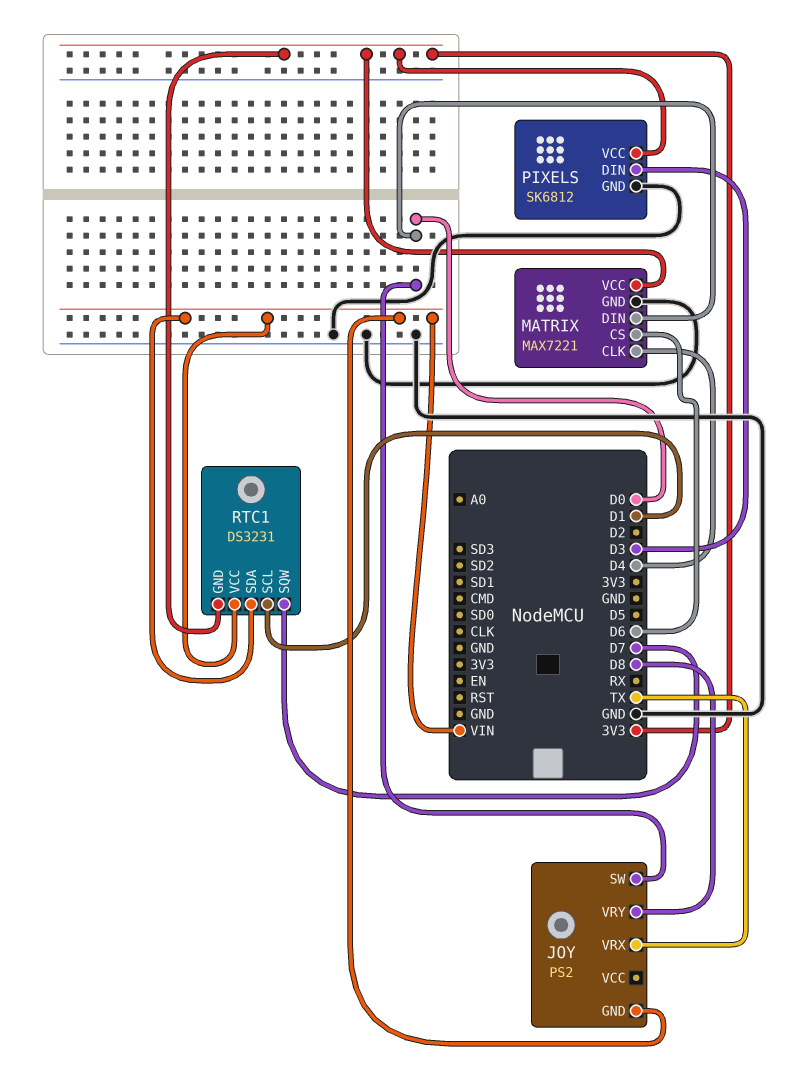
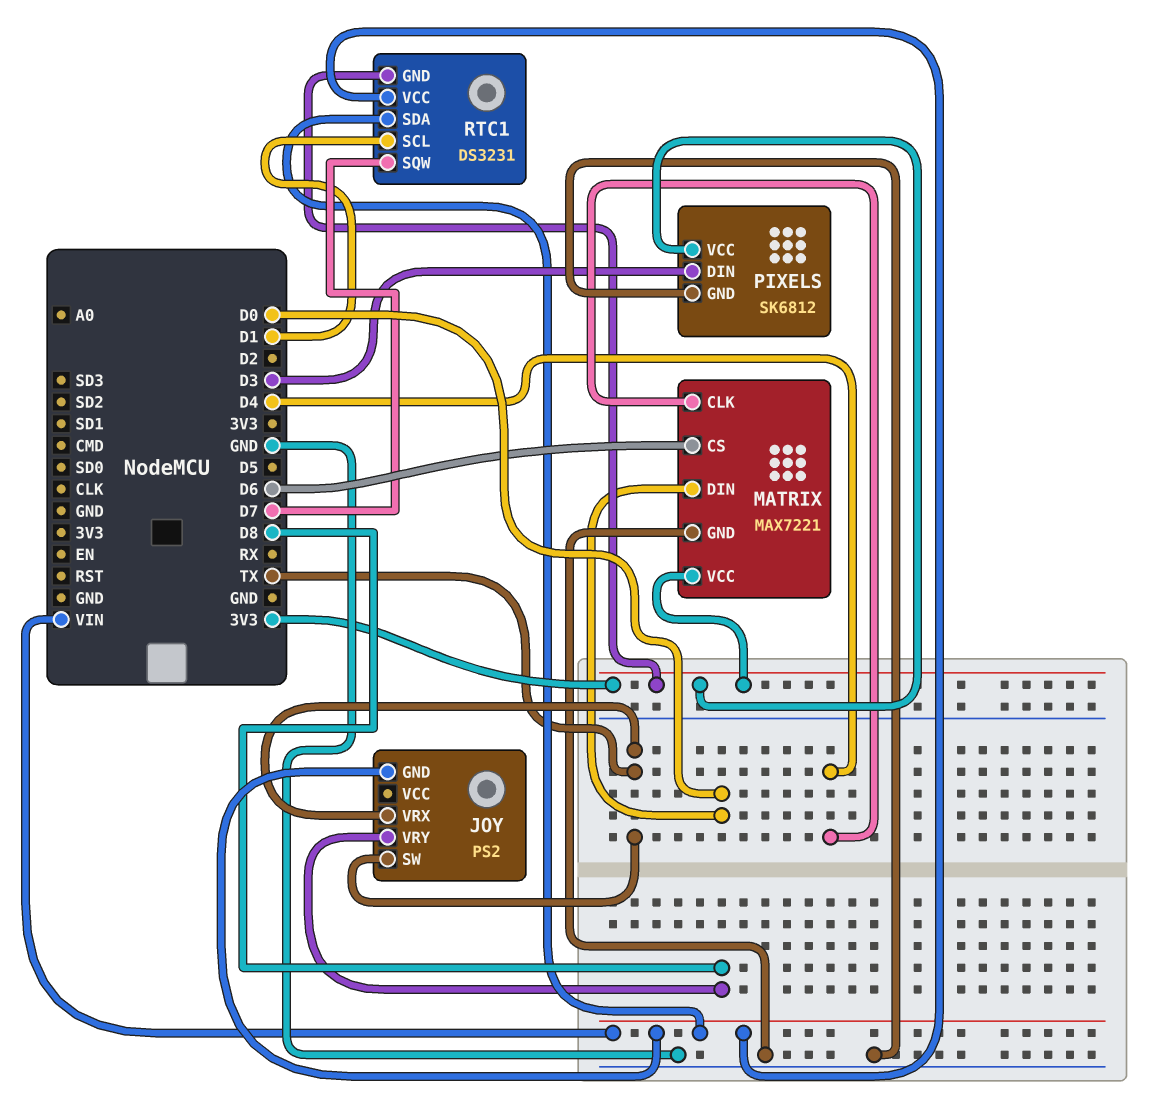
JOY pin SW: D0 -> TX

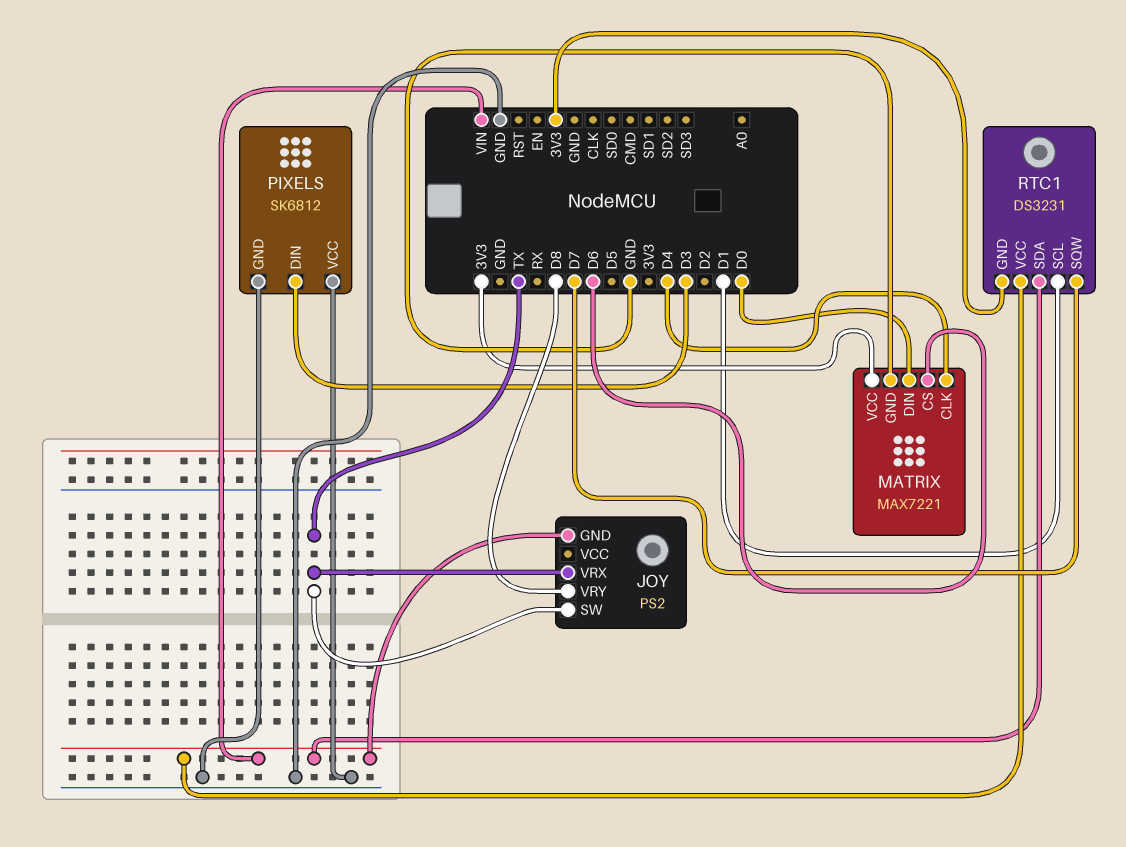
PIXELS pin VCC: 3V3 -> GND

